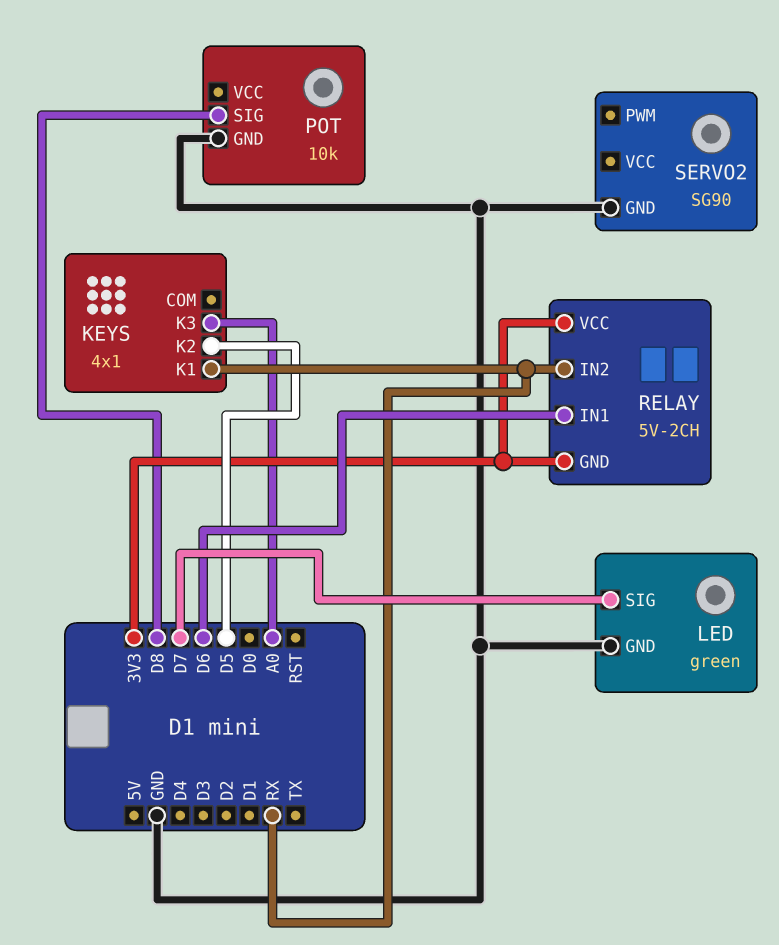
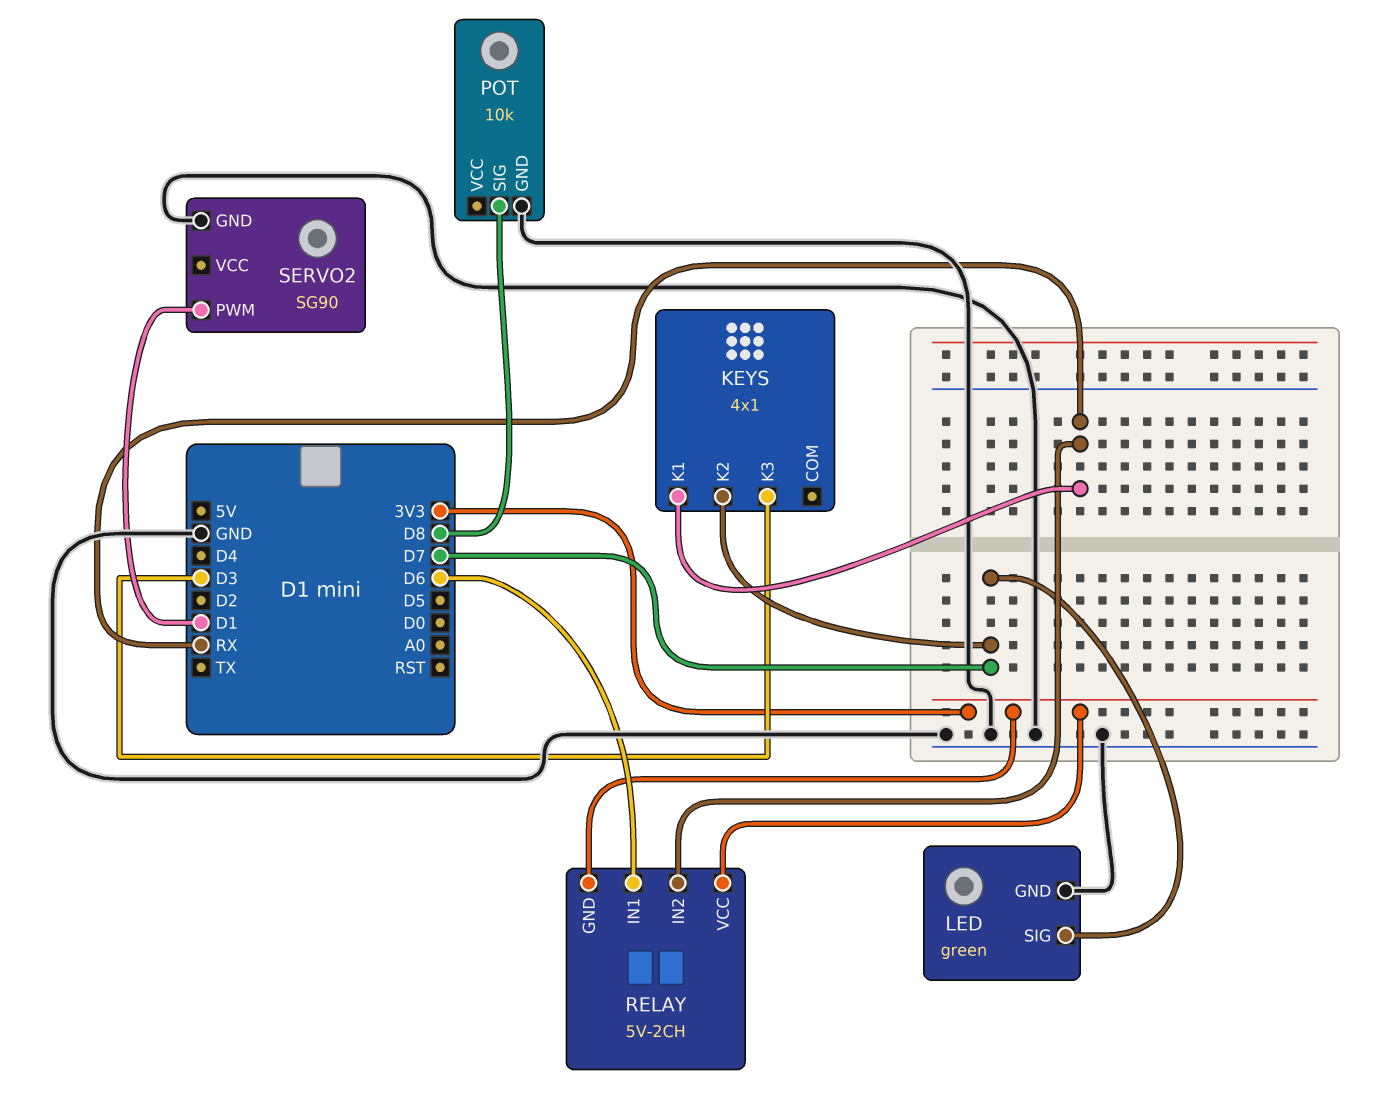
KEYS pin K2: D5 -> D7
KEYS pin K3: A0 -> D3
SERVO2 pin PWM: none -> D1

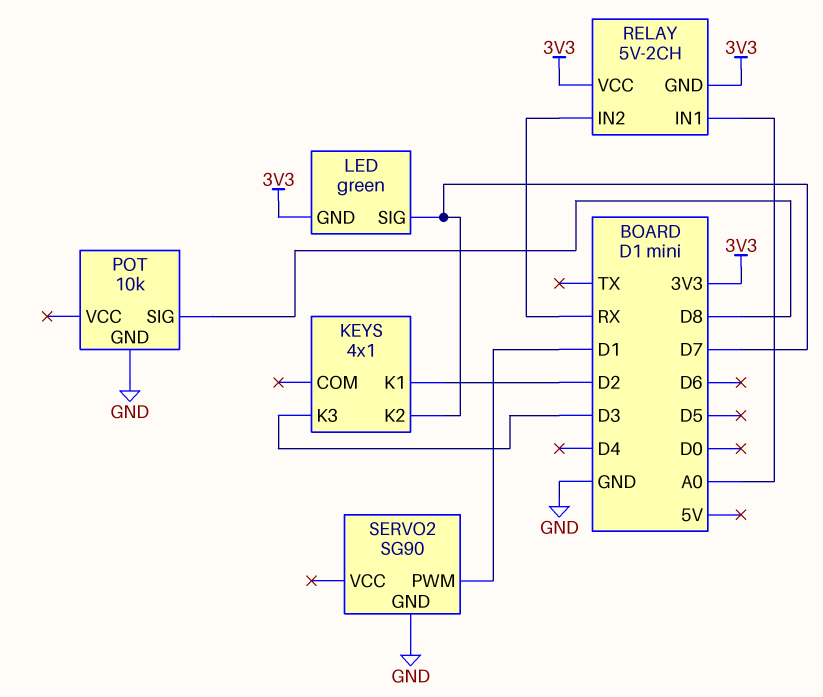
KEYS pin K1: RX -> D2
LED pin GND: GND -> 3V3
RELAY pin IN1: D6 -> A0

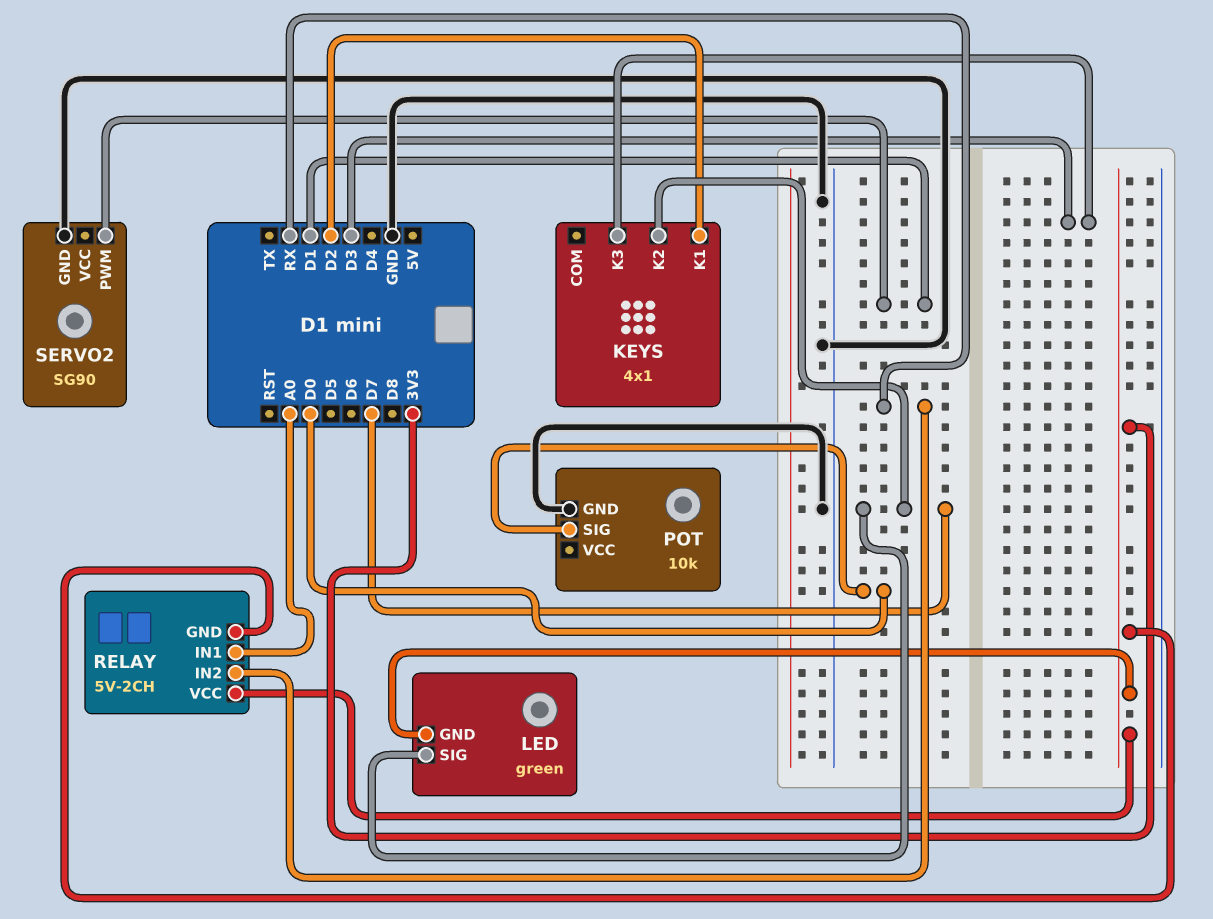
POT pin SIG: D8 -> D0

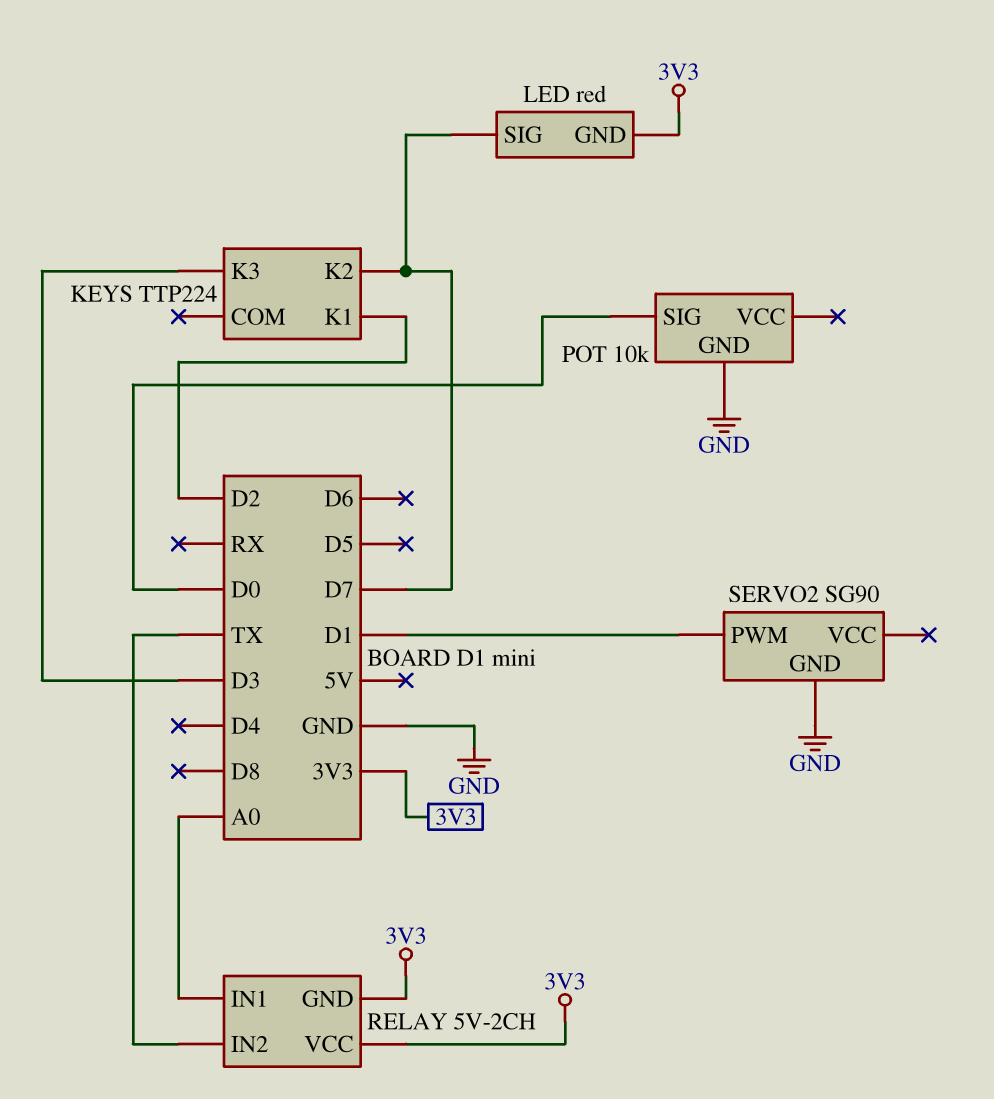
KEYS: 4x1 -> TTP224
LED: green -> red
RELAY pin IN2: RX -> TX

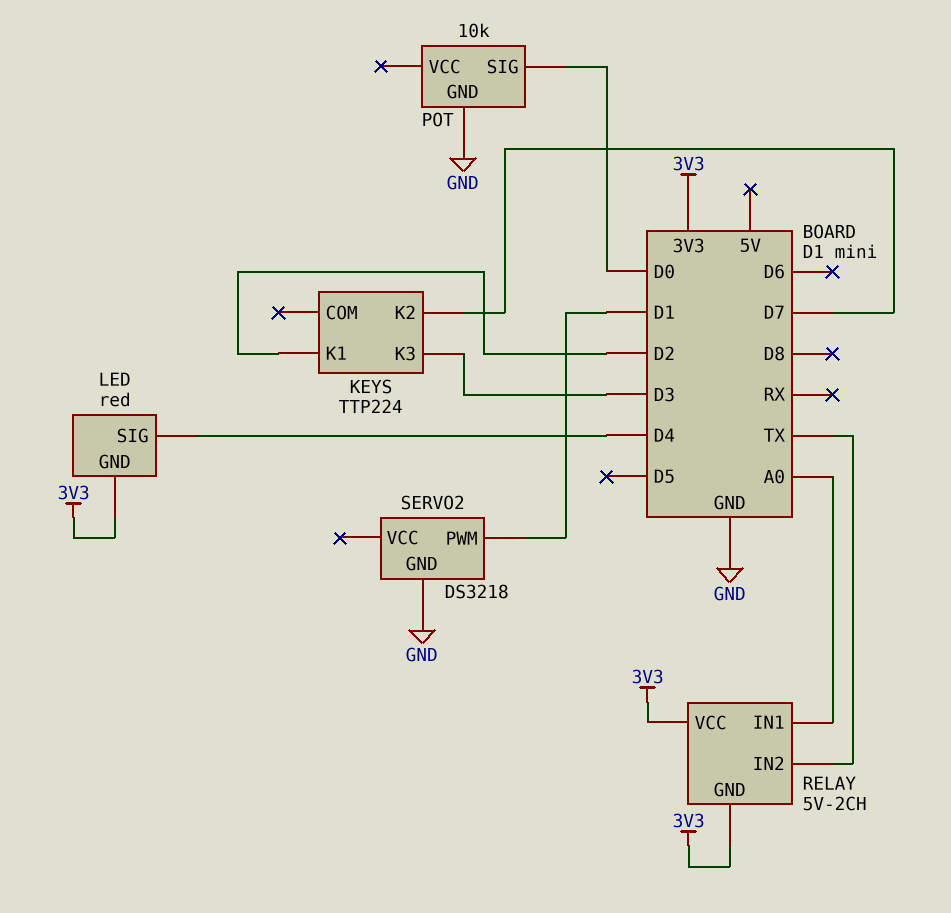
LED pin SIG: D7 -> D4
SERVO2: SG90 -> DS3218

